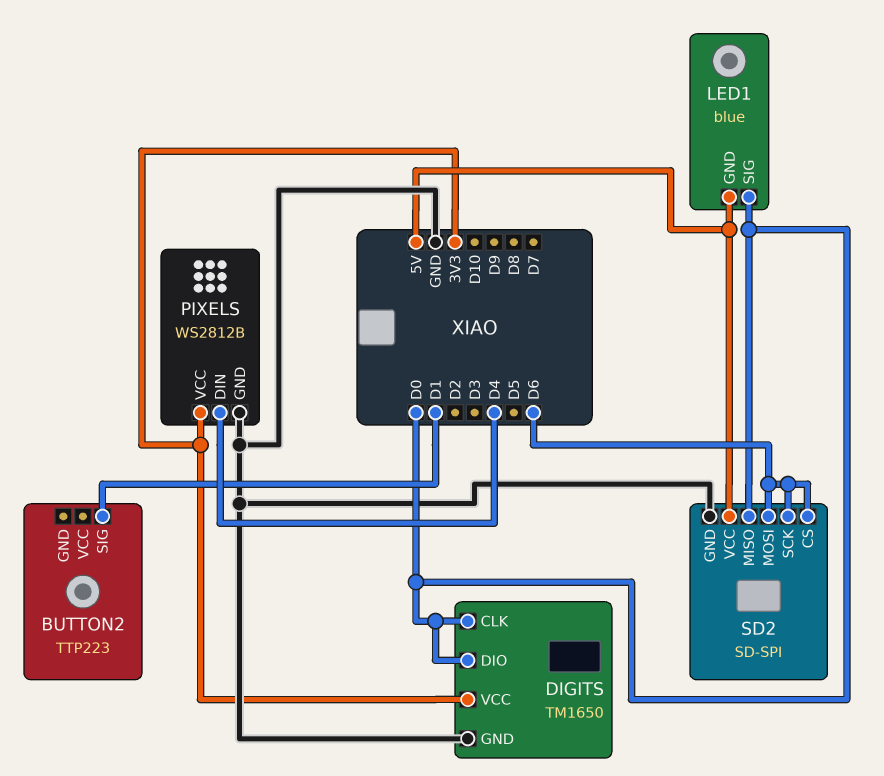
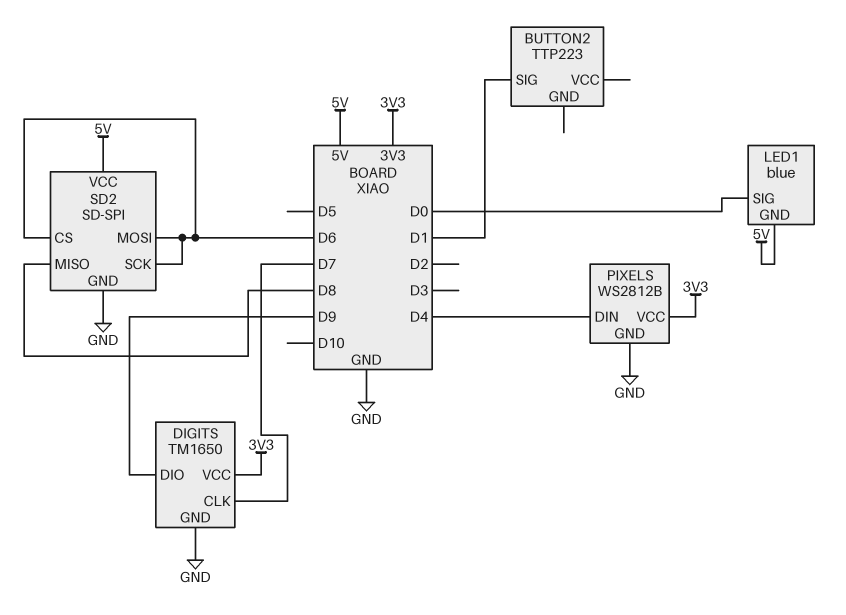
DIGITS pin CLK: D0 -> D7
DIGITS pin DIO: D0 -> D9
SD2 pin MISO: D0 -> D8

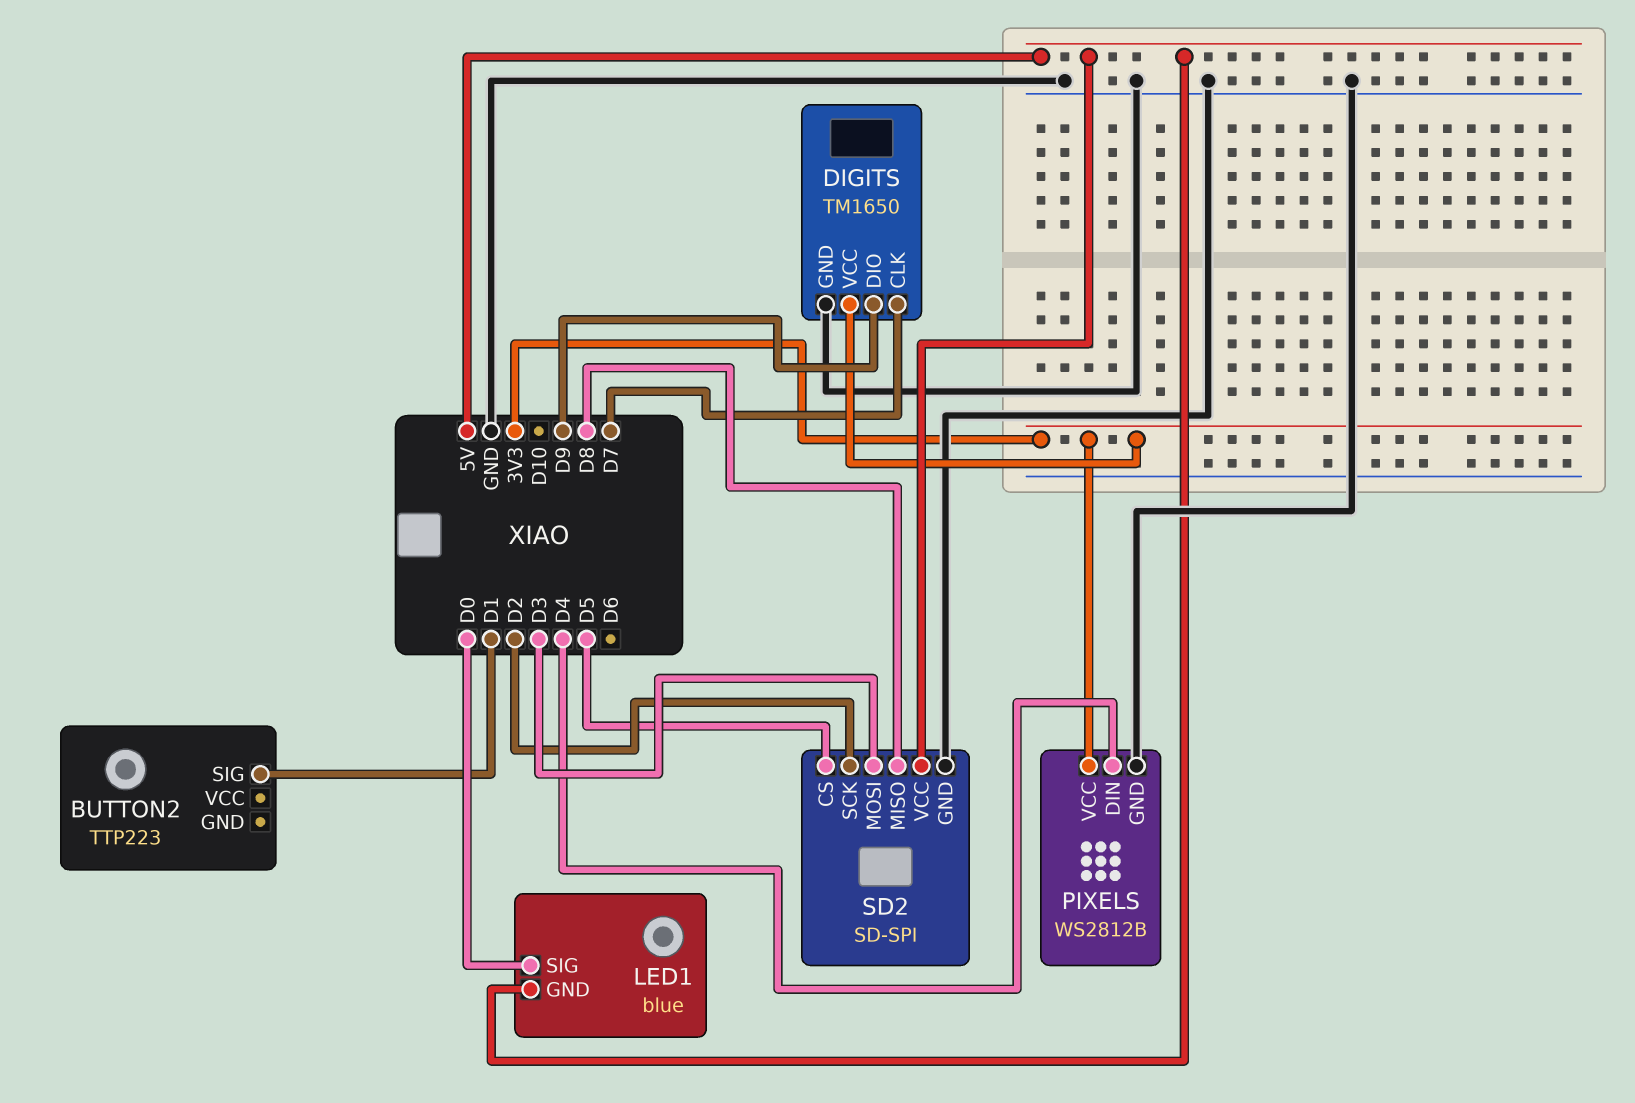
SD2 pin CS: D6 -> D5
SD2 pin MOSI: D6 -> D3
SD2 pin SCK: D6 -> D2

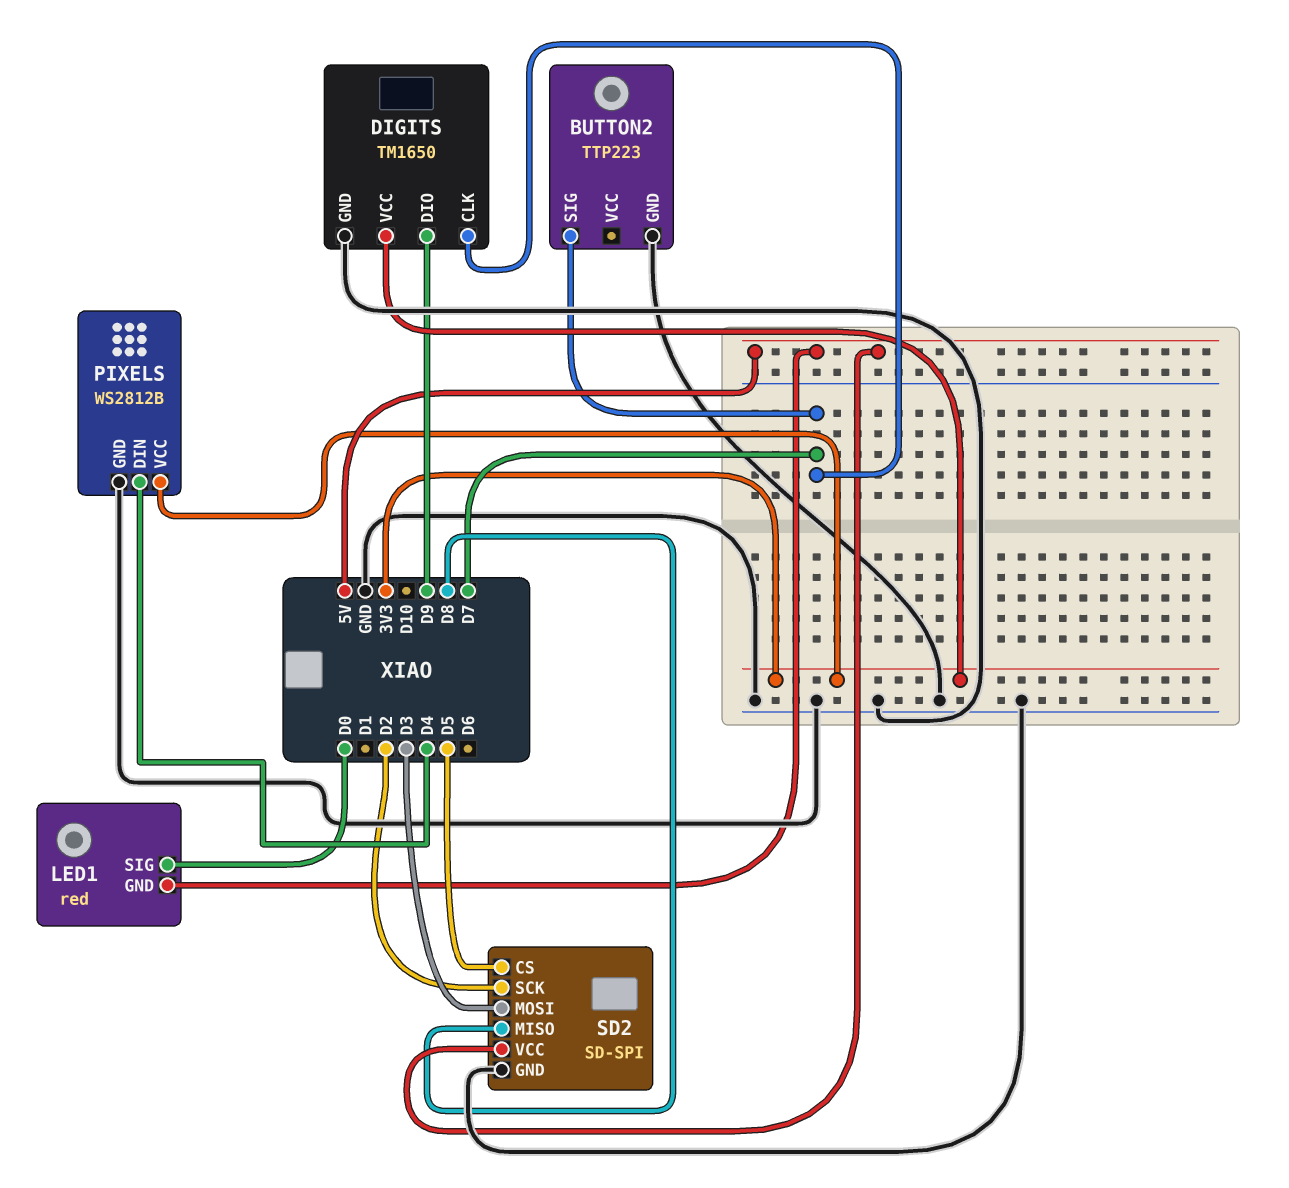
BUTTON2 pin GND: none -> GND
BUTTON2 pin SIG: D1 -> D7
LED1: blue -> red

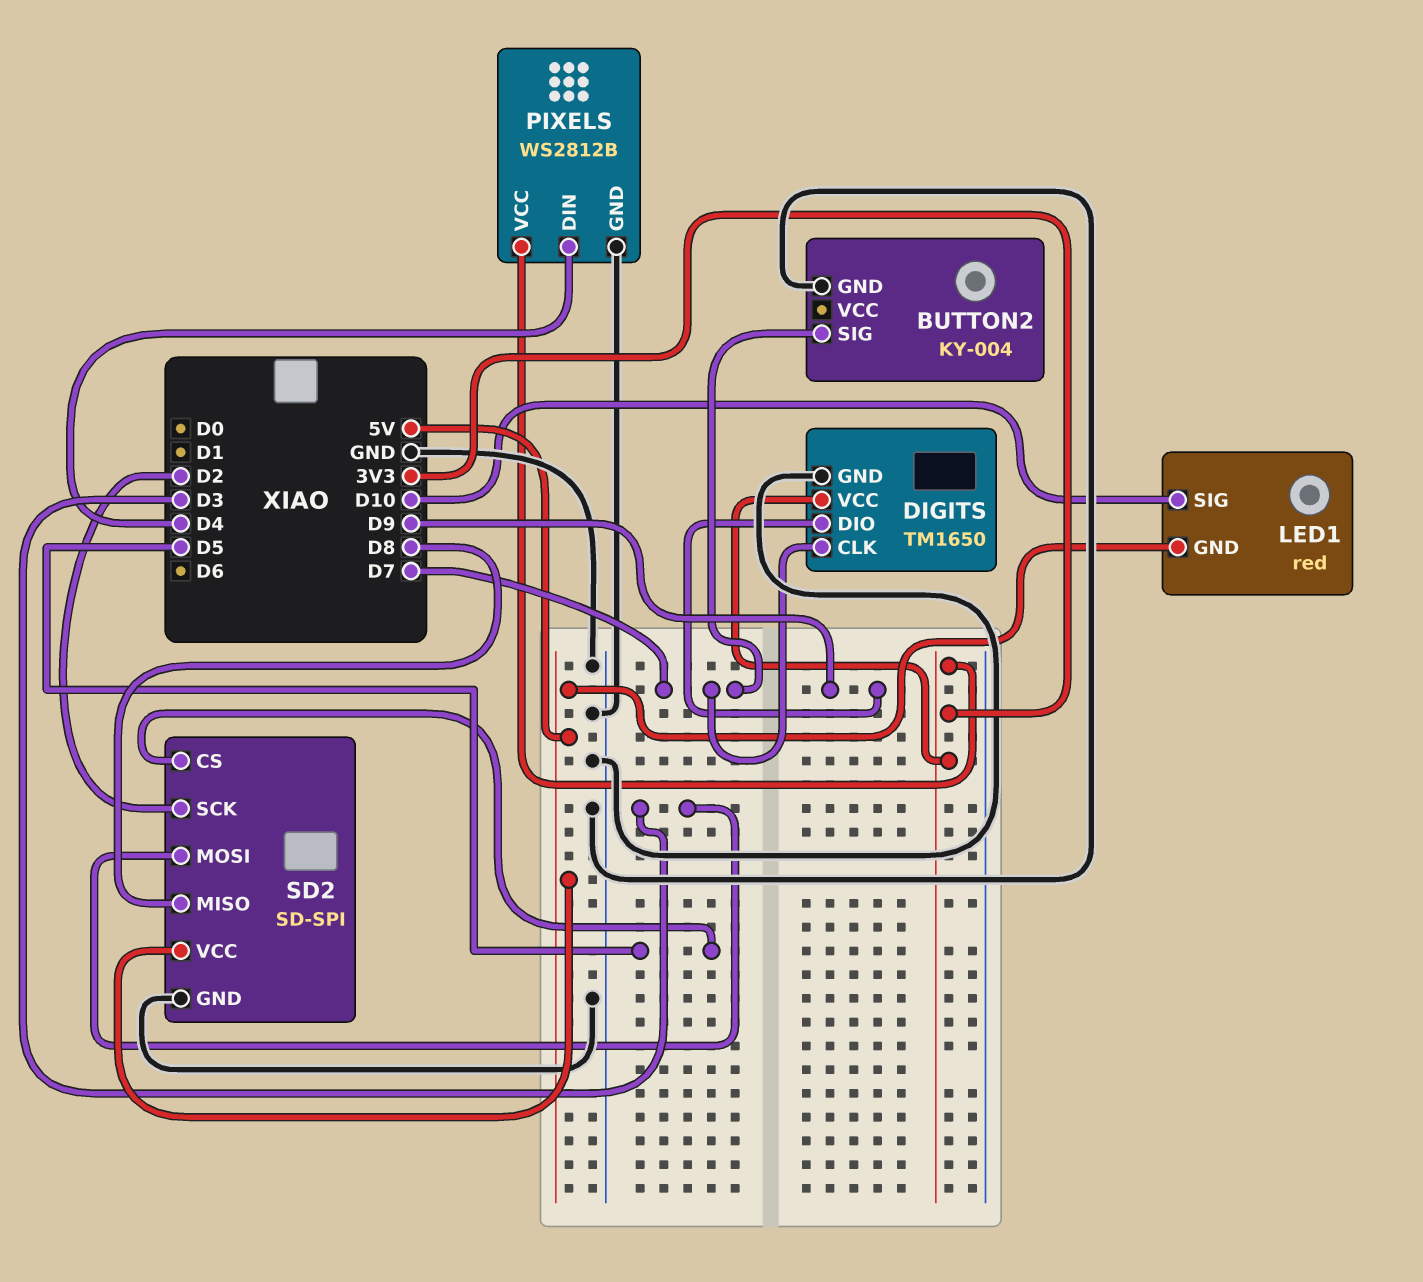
BUTTON2: TTP223 -> KY-004
LED1 pin SIG: D0 -> D10

